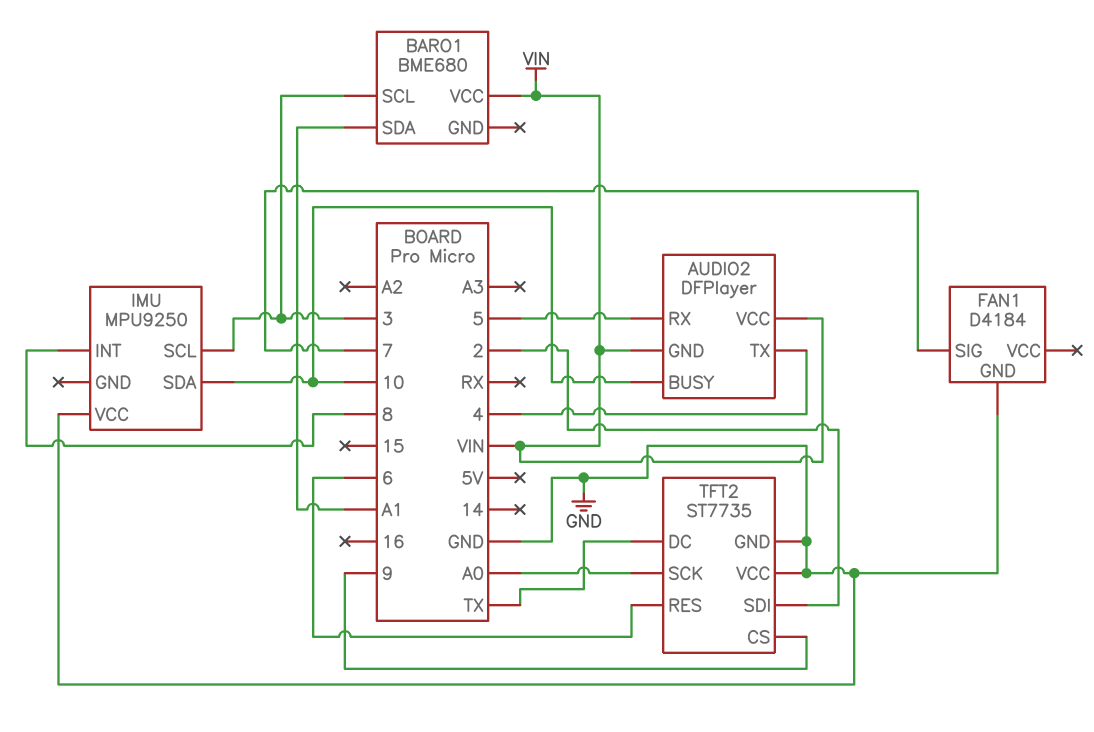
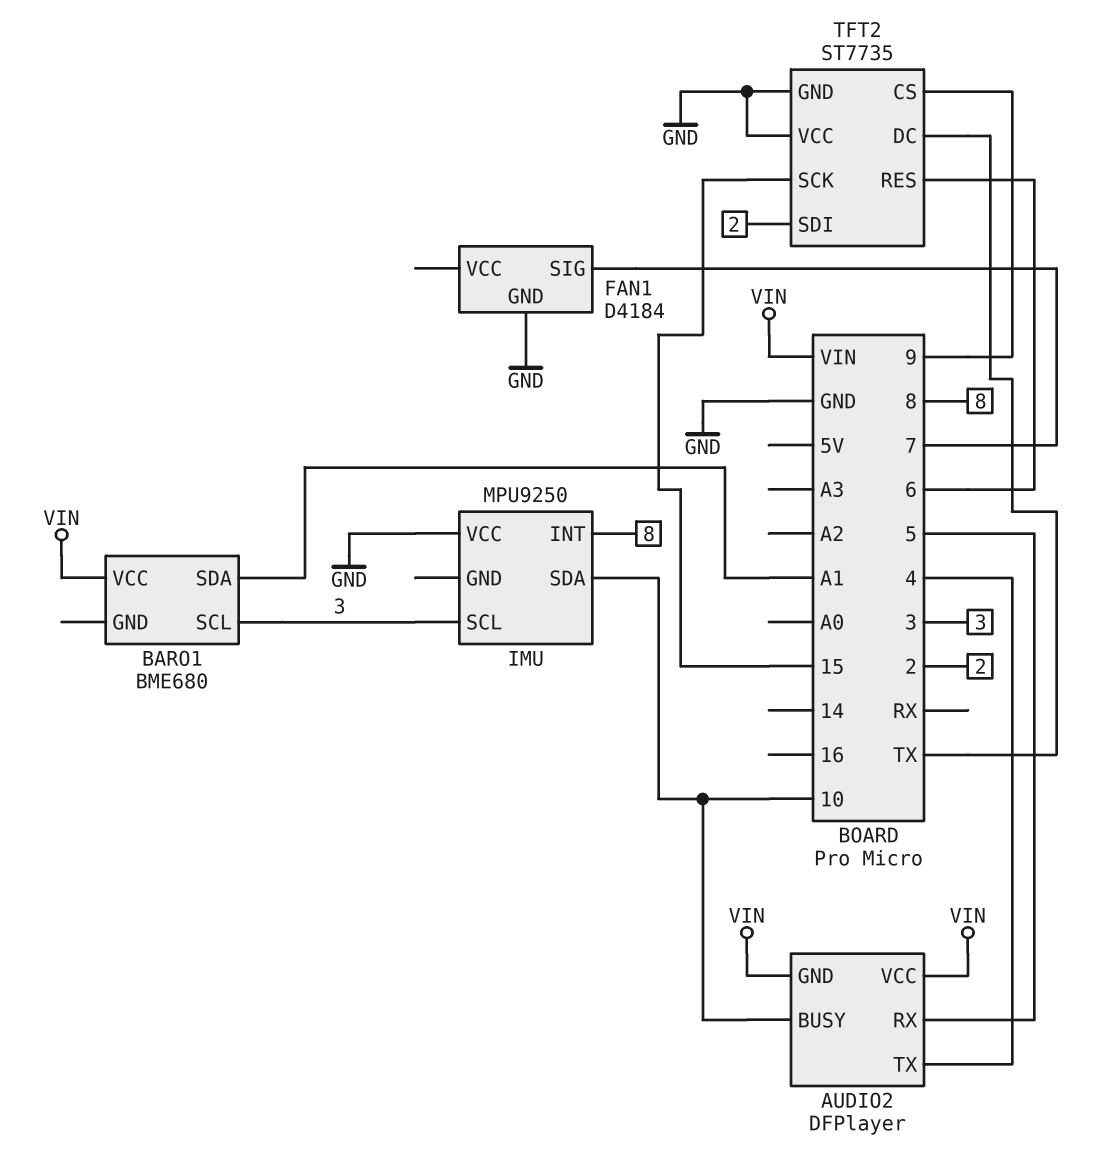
TFT2 pin SCK: A0 -> 15

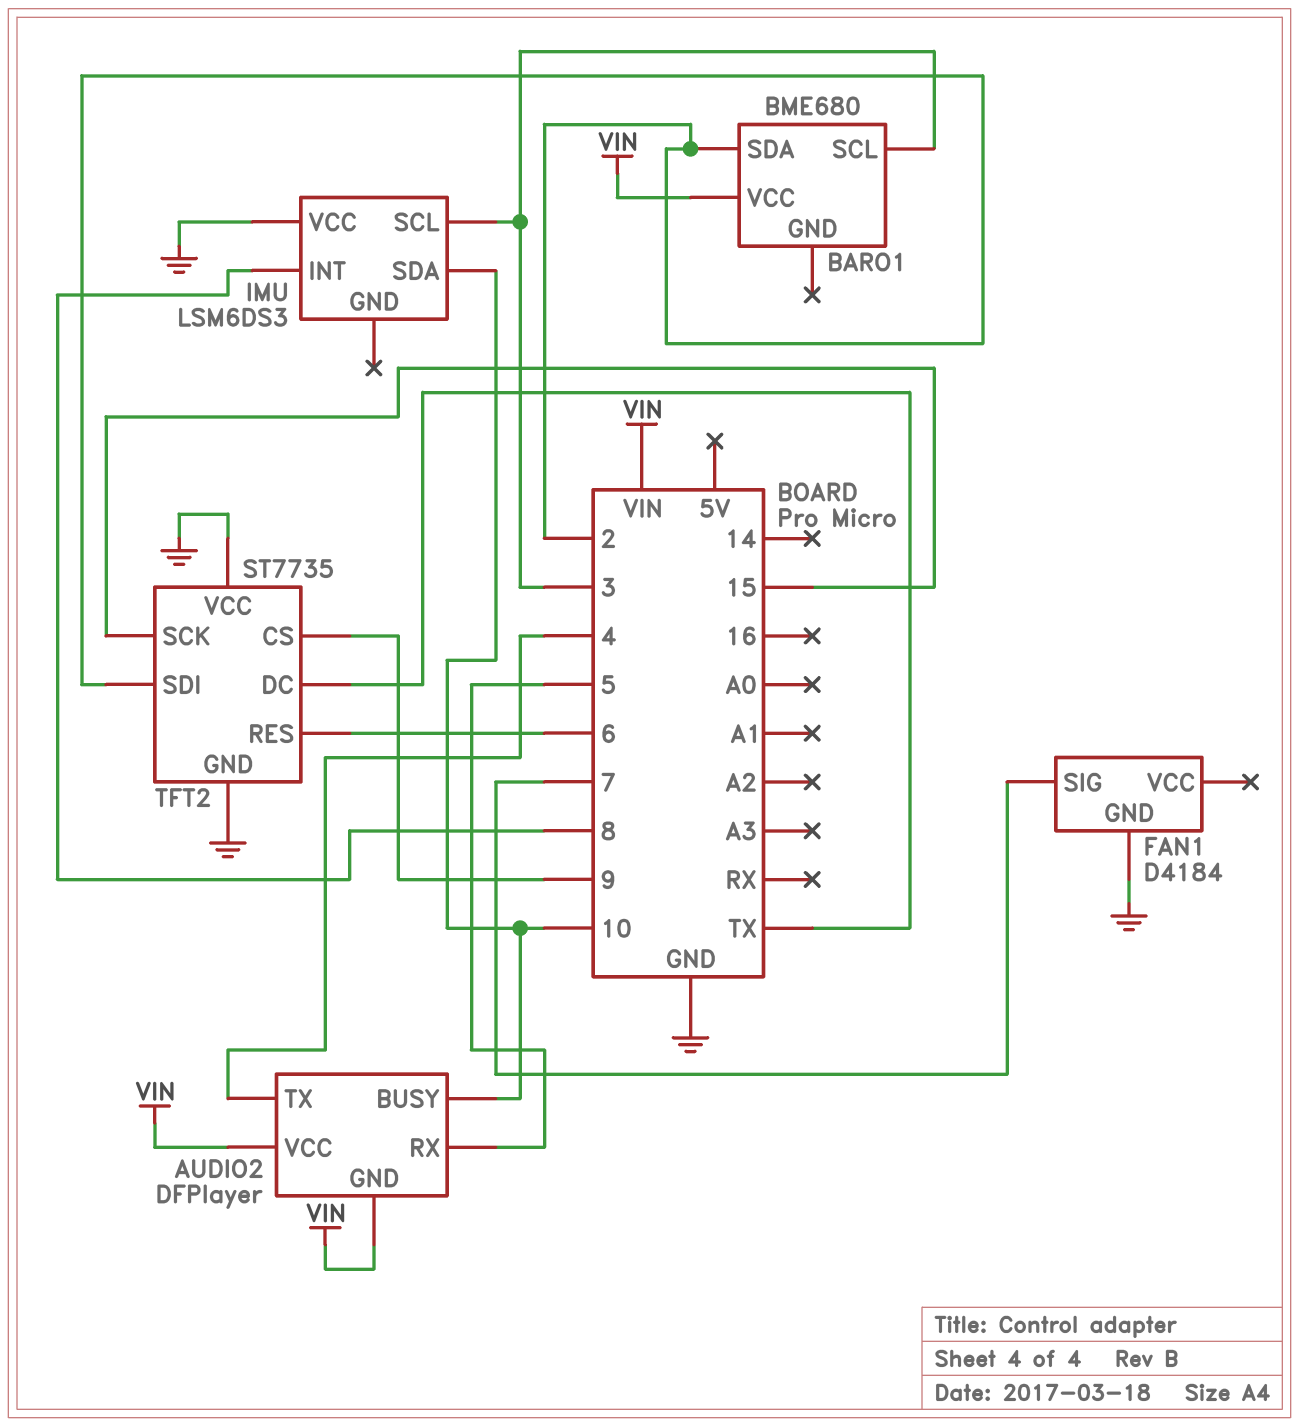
BARO1 pin SDA: A1 -> 2
IMU: MPU9250 -> LSM6DS3

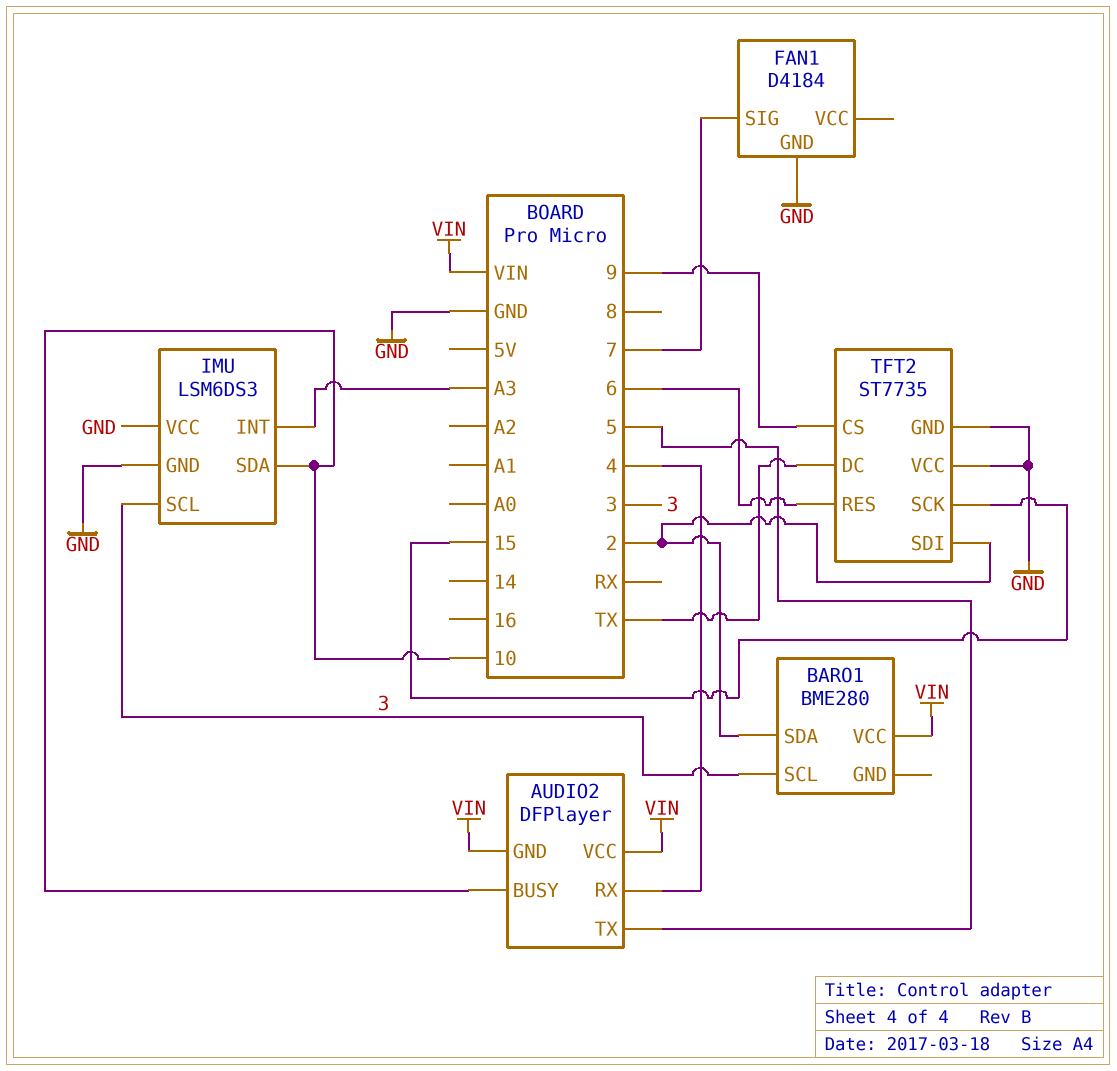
AUDIO2 pin RX: 5 -> 4
AUDIO2 pin TX: 4 -> 5
BARO1: BME680 -> BME280
IMU pin GND: none -> GND
IMU pin INT: 8 -> A3

